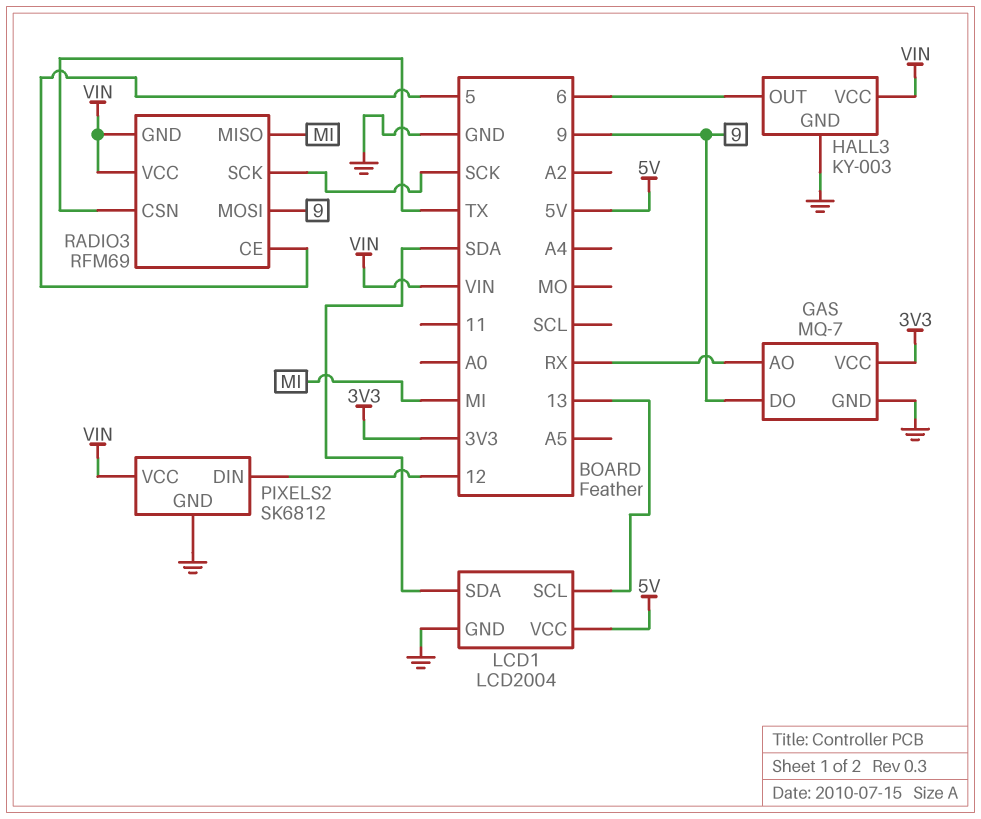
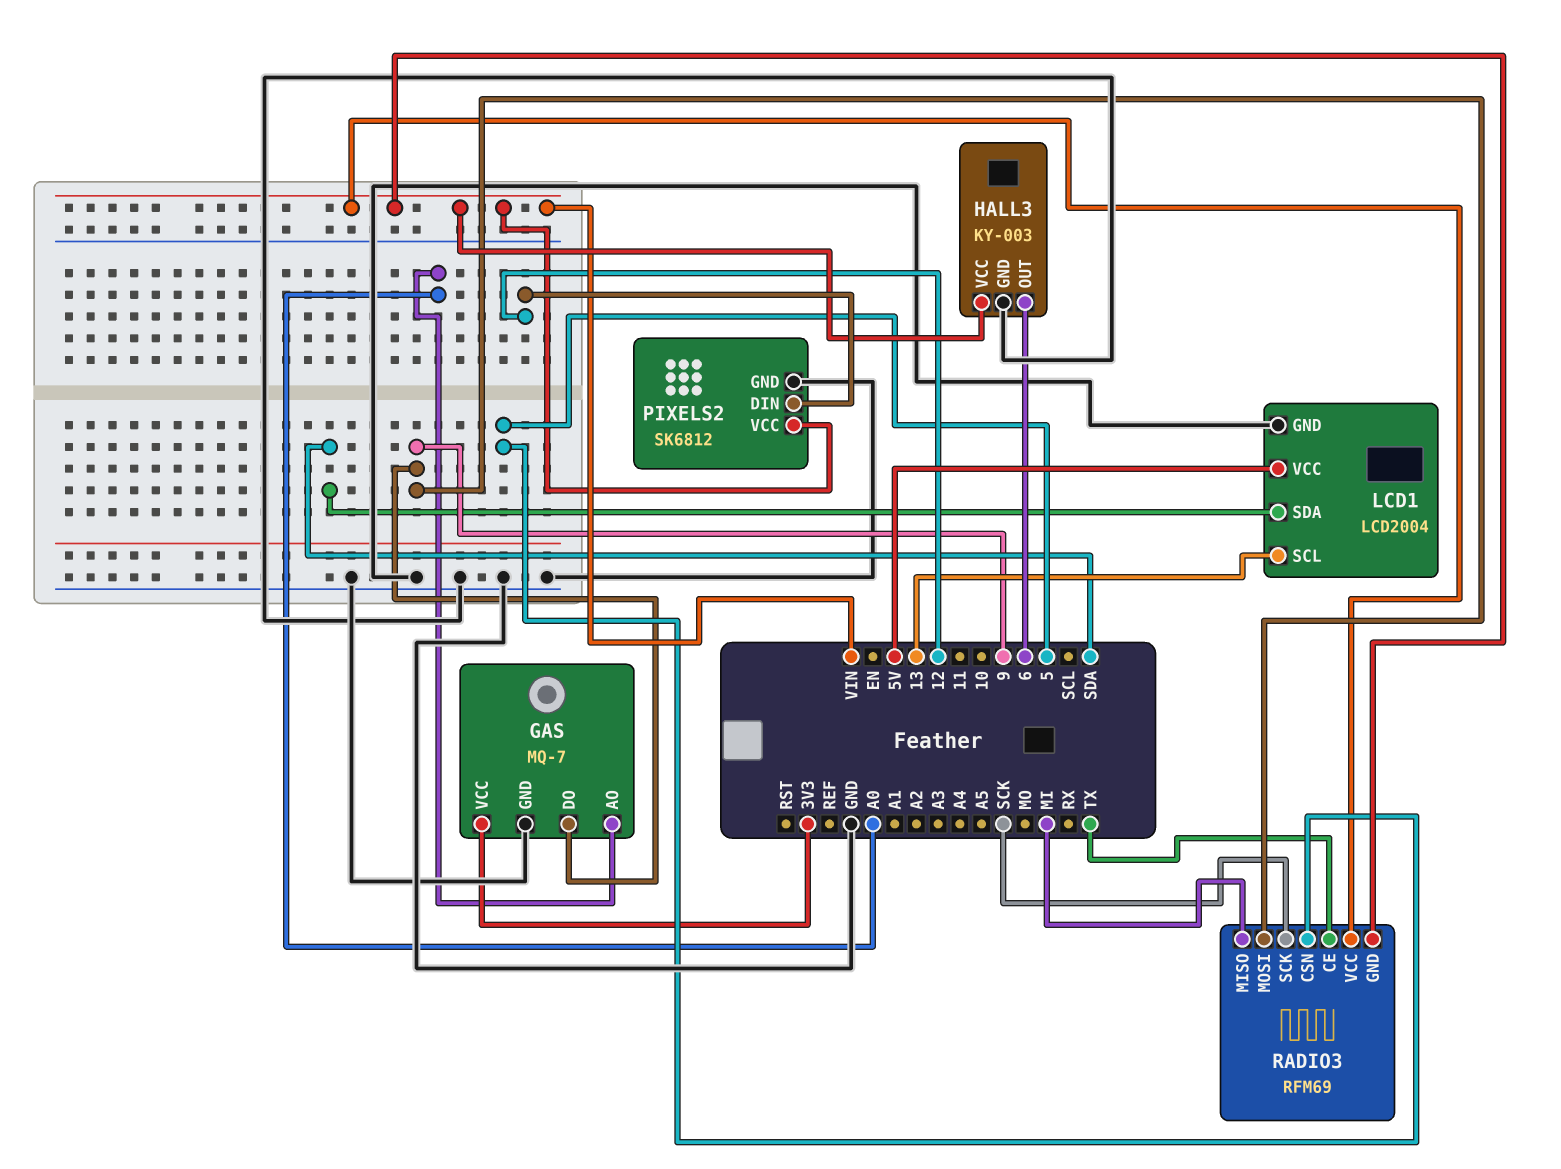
GAS pin AO: RX -> A0
RADIO3 pin CE: 5 -> TX
RADIO3 pin CSN: TX -> 5

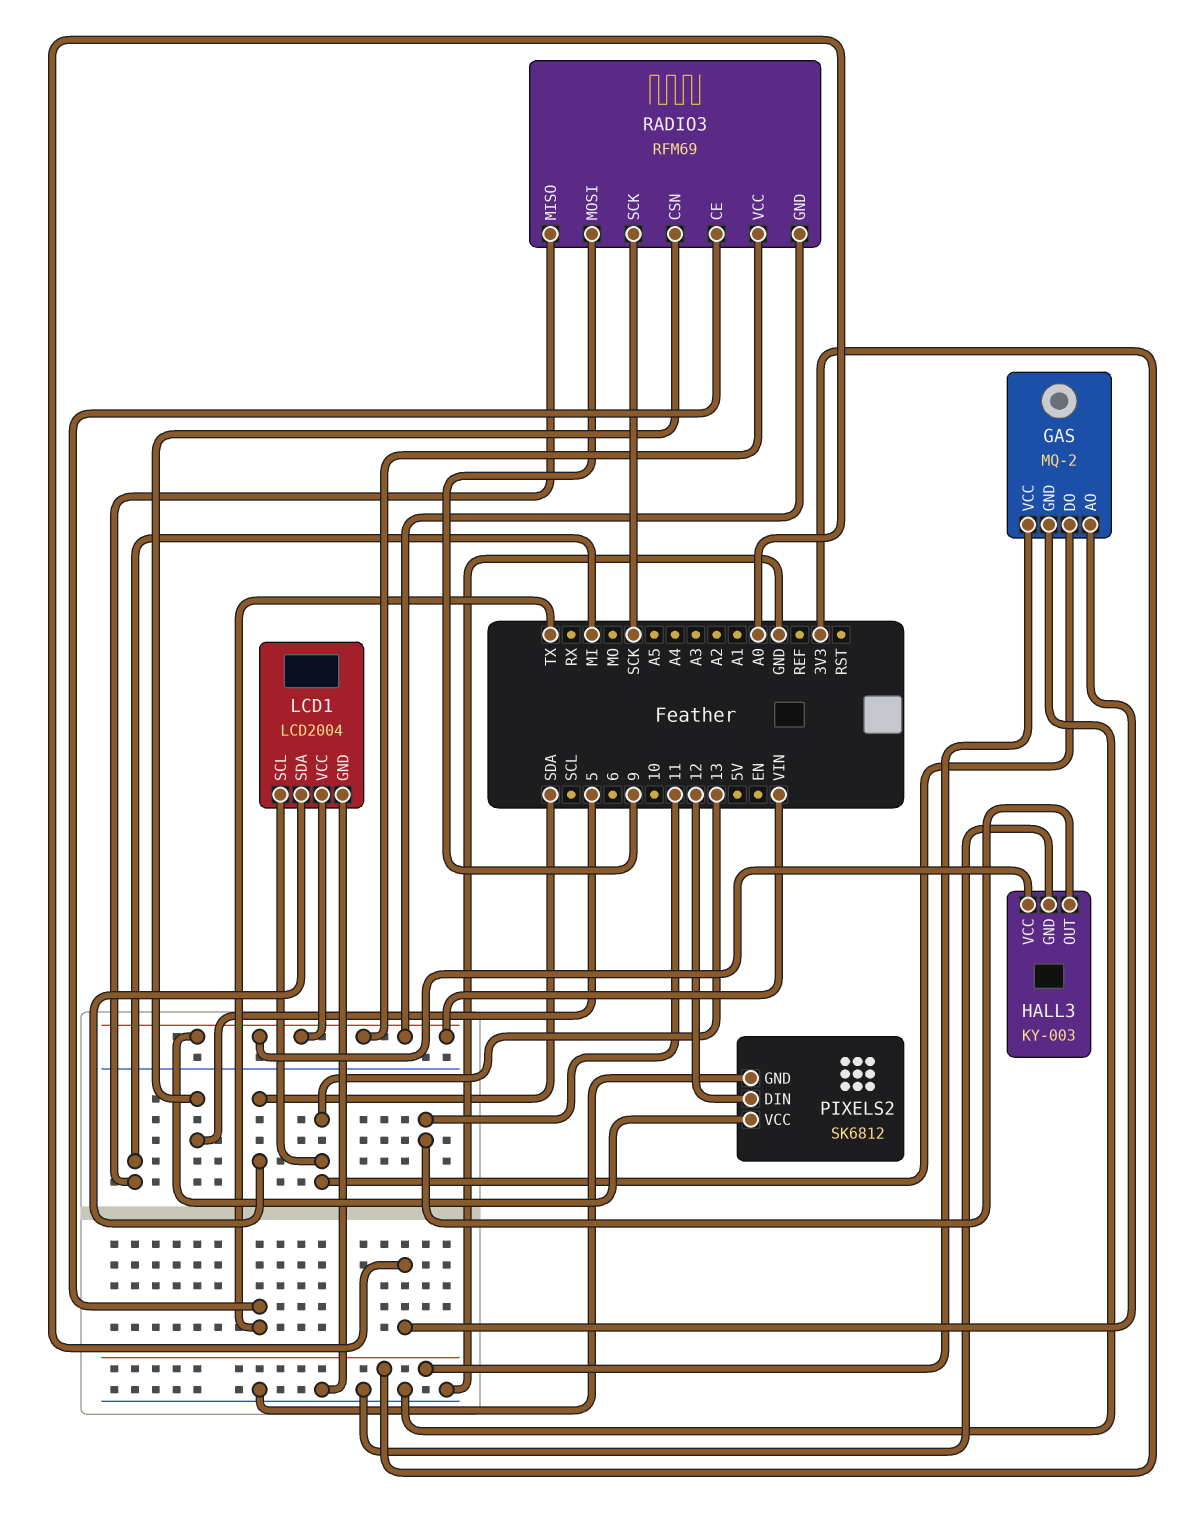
GAS: MQ-7 -> MQ-2
GAS pin DO: 9 -> 13
HALL3 pin OUT: 6 -> 11
LCD1 pin VCC: 5V -> VIN

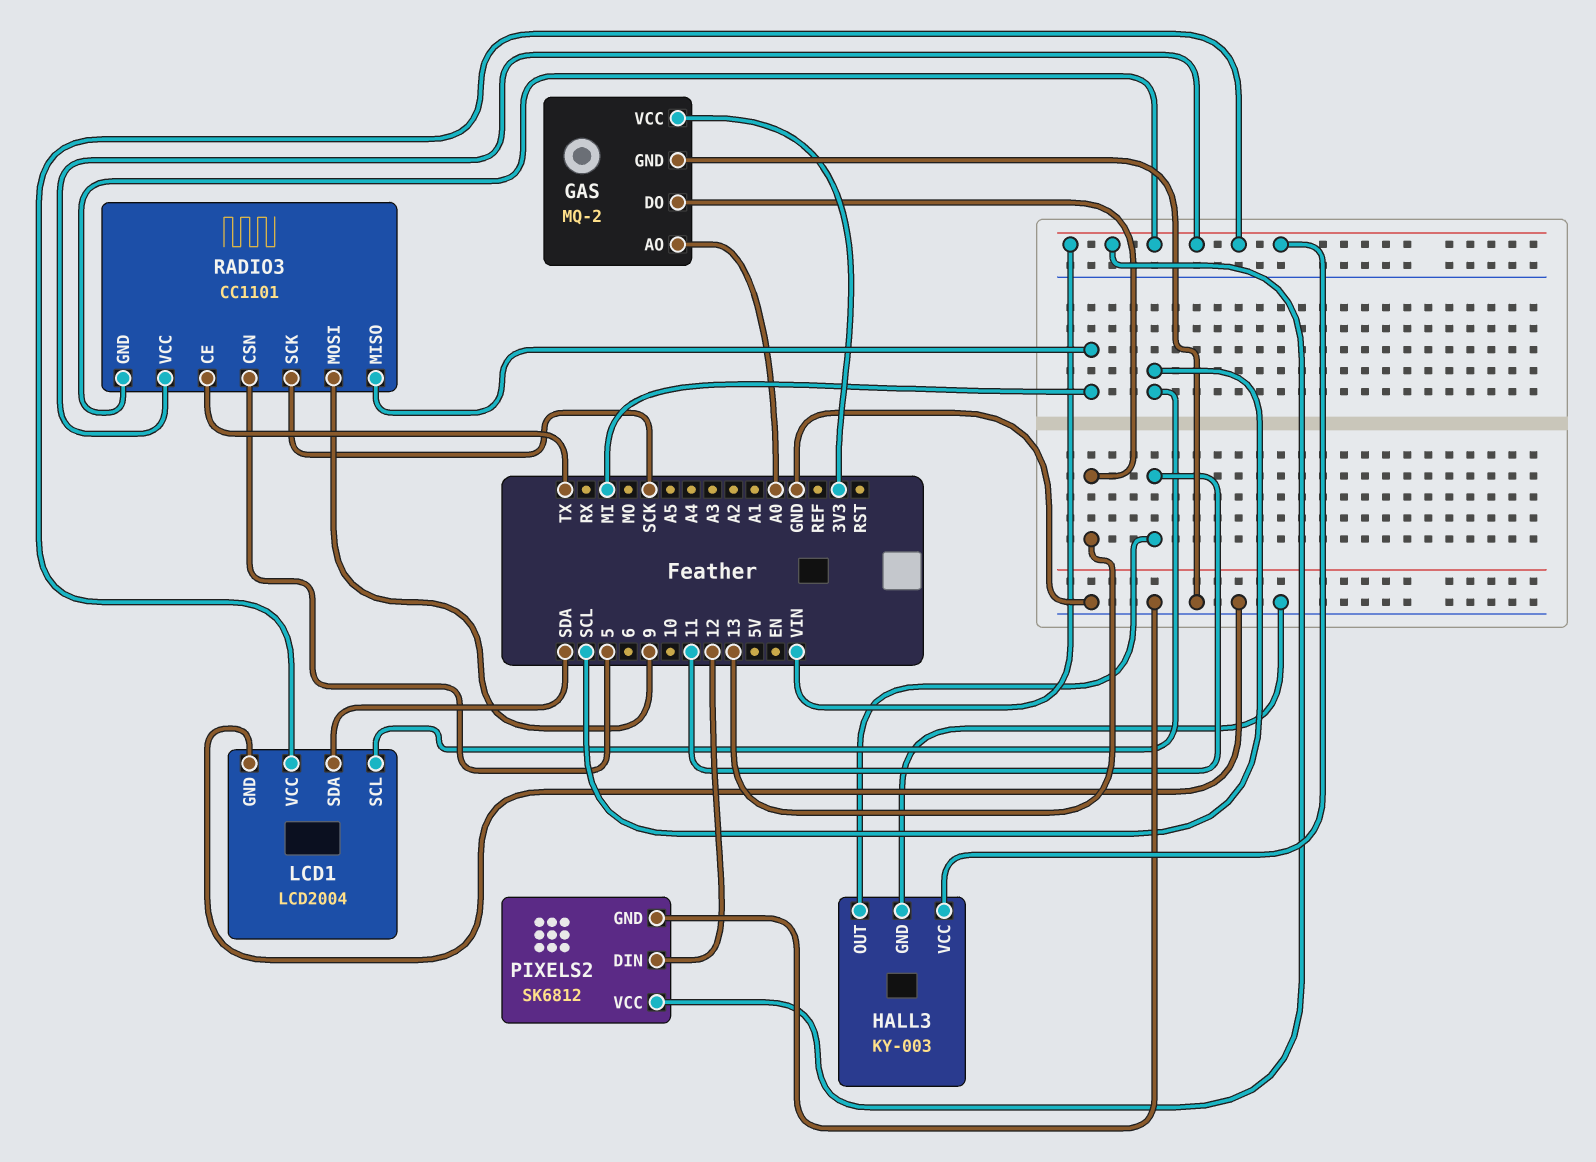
LCD1 pin SCL: 13 -> SCL
RADIO3: RFM69 -> CC1101

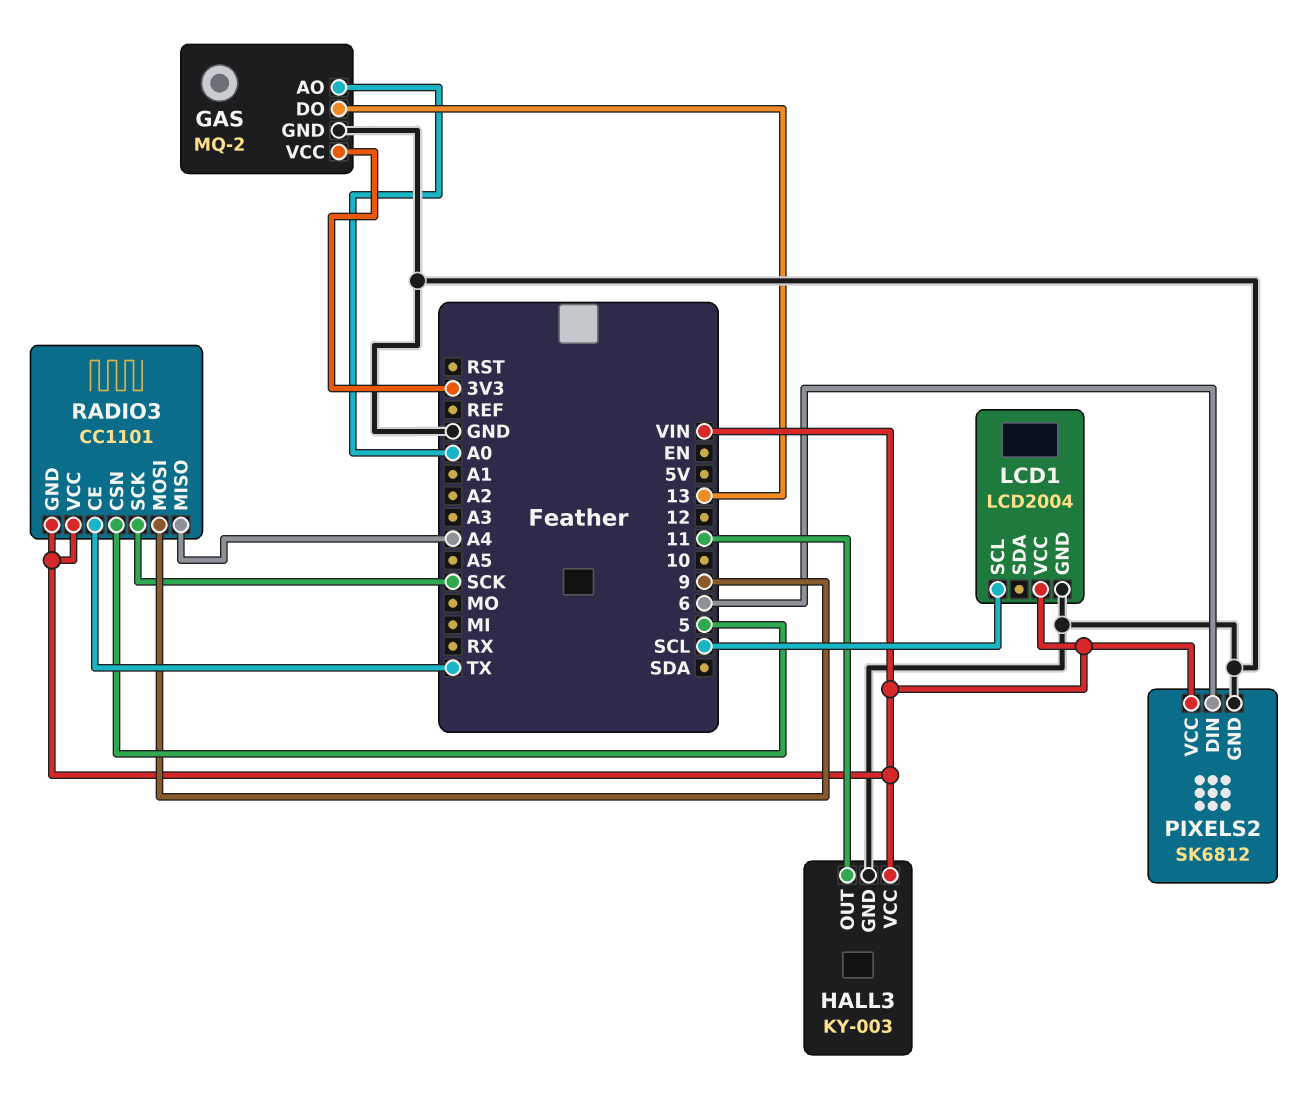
LCD1 pin SDA: SDA -> none
PIXELS2 pin DIN: 12 -> 6
RADIO3 pin MISO: MI -> A4

